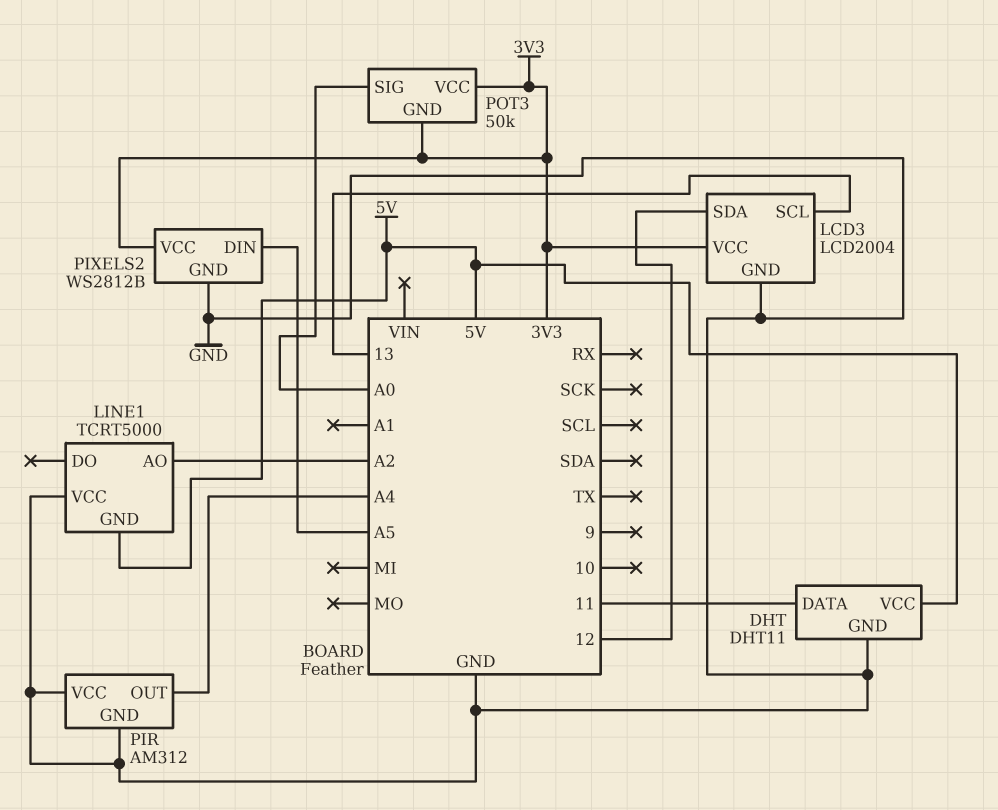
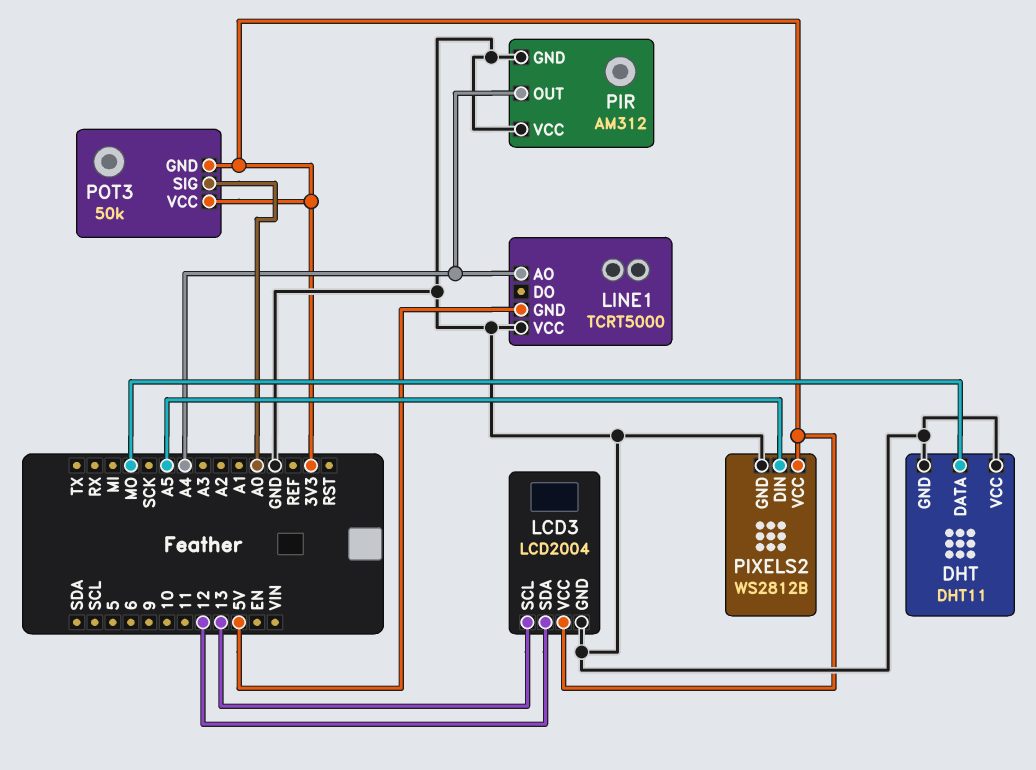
DHT pin DATA: 11 -> MO
DHT pin VCC: 5V -> GND
LINE1 pin AO: A2 -> A4

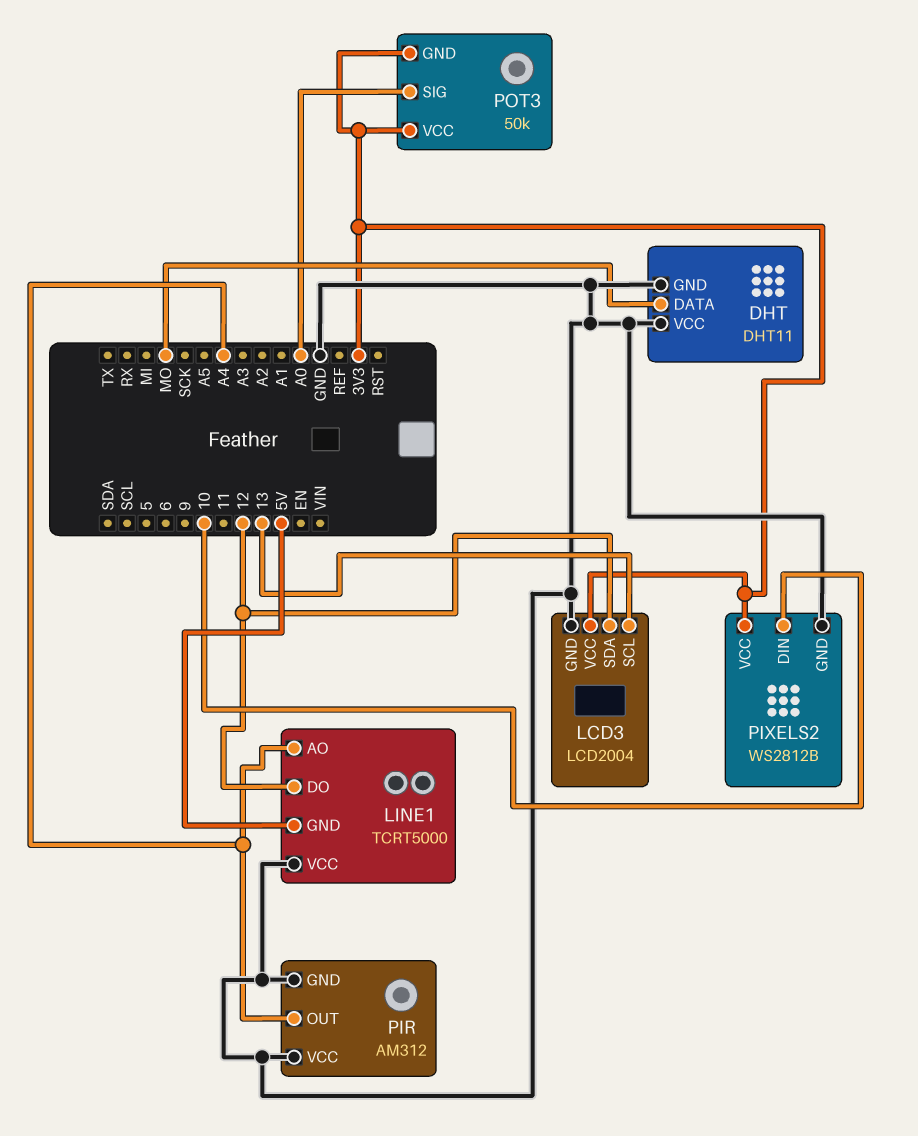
LINE1 pin DO: none -> 12
PIXELS2 pin DIN: A5 -> 10

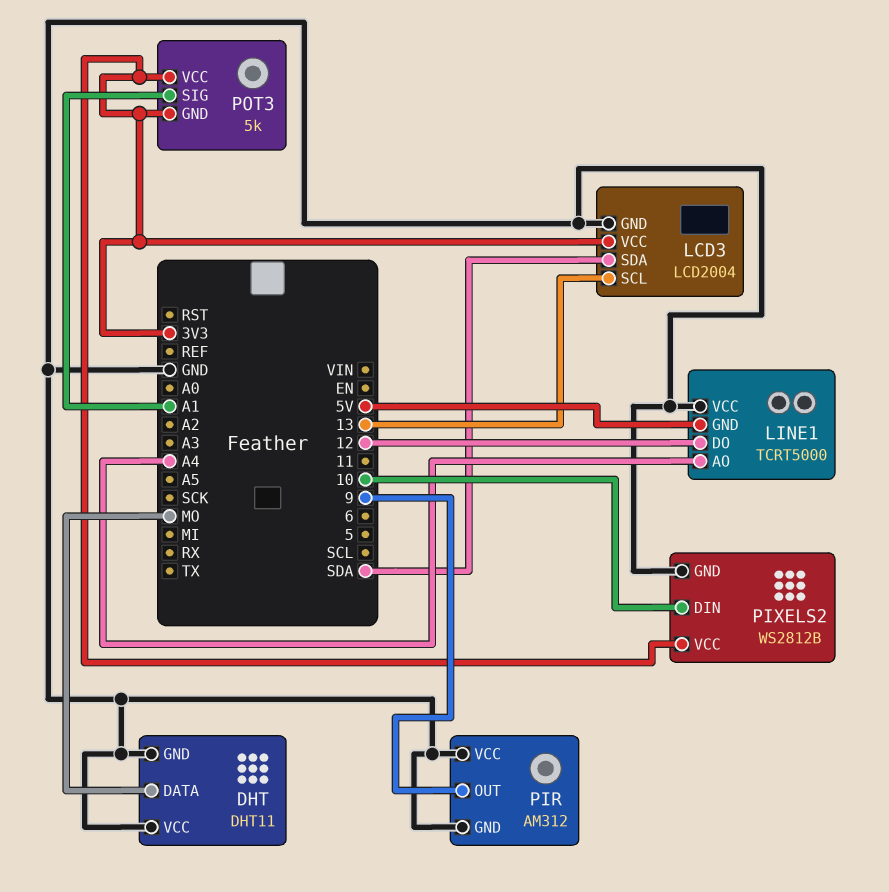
LCD3 pin SDA: 12 -> SDA
PIR pin OUT: A4 -> 9
POT3: 50k -> 5k
POT3 pin SIG: A0 -> A1

